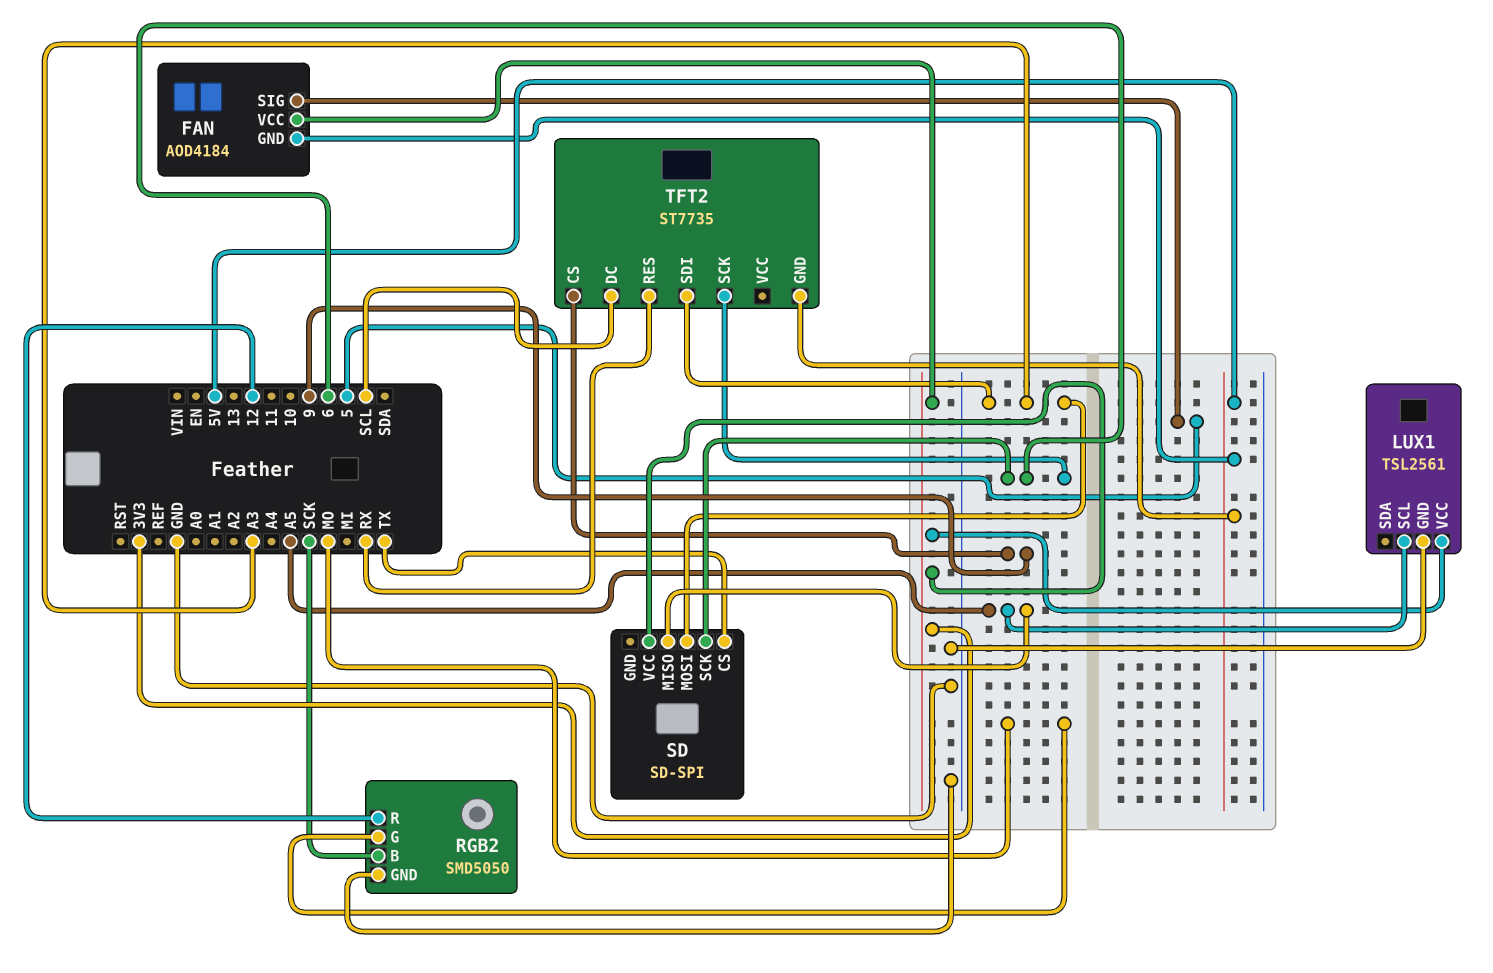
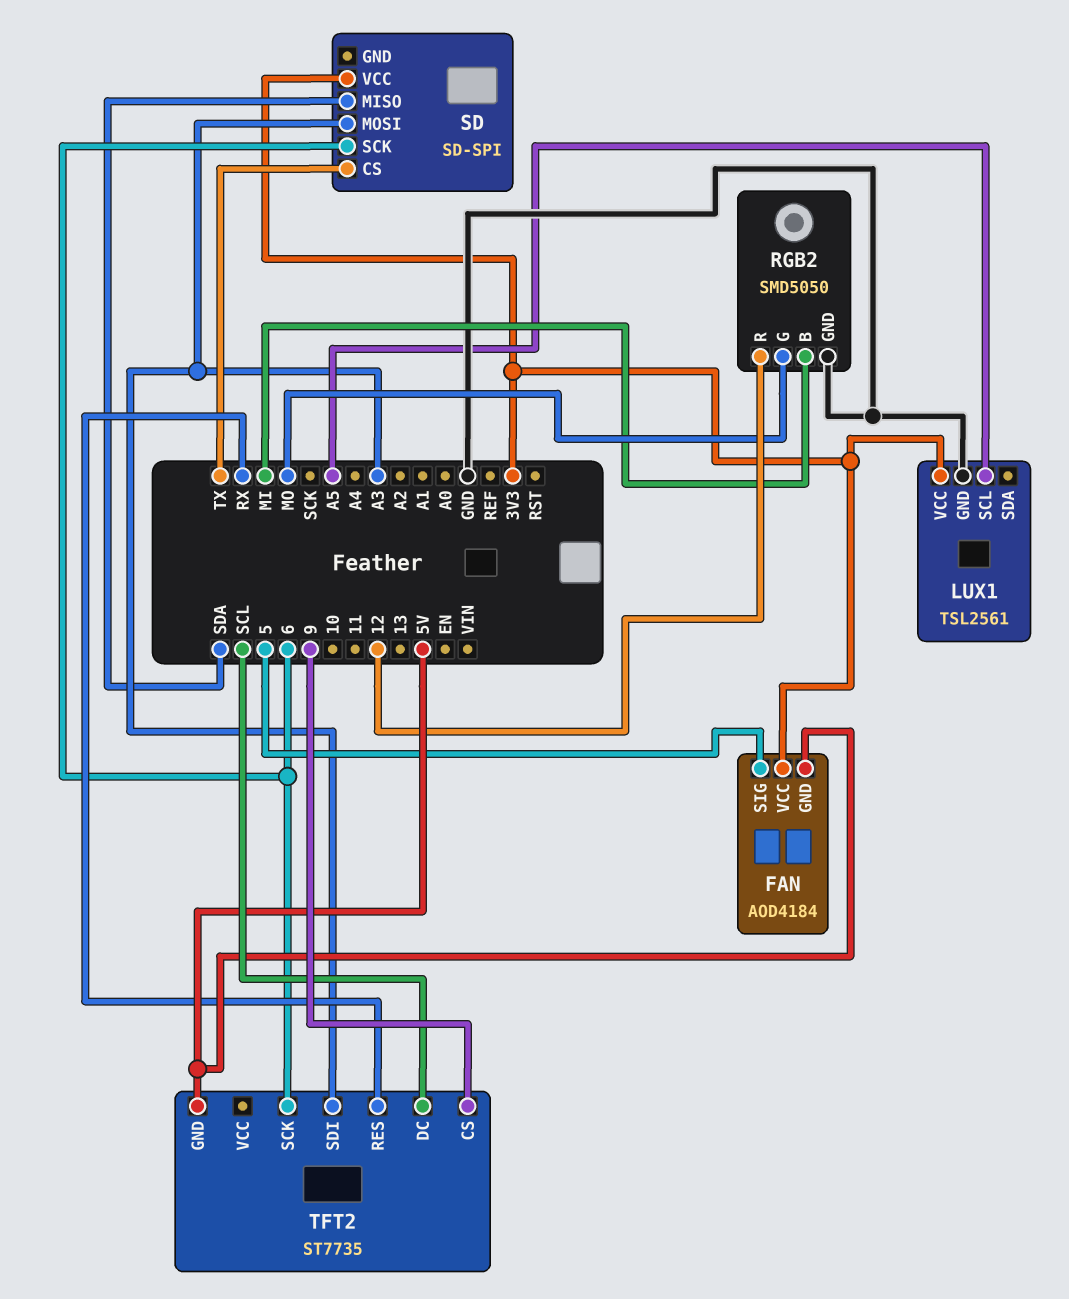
RGB2 pin B: SCK -> MI
SD pin MISO: A5 -> SDA

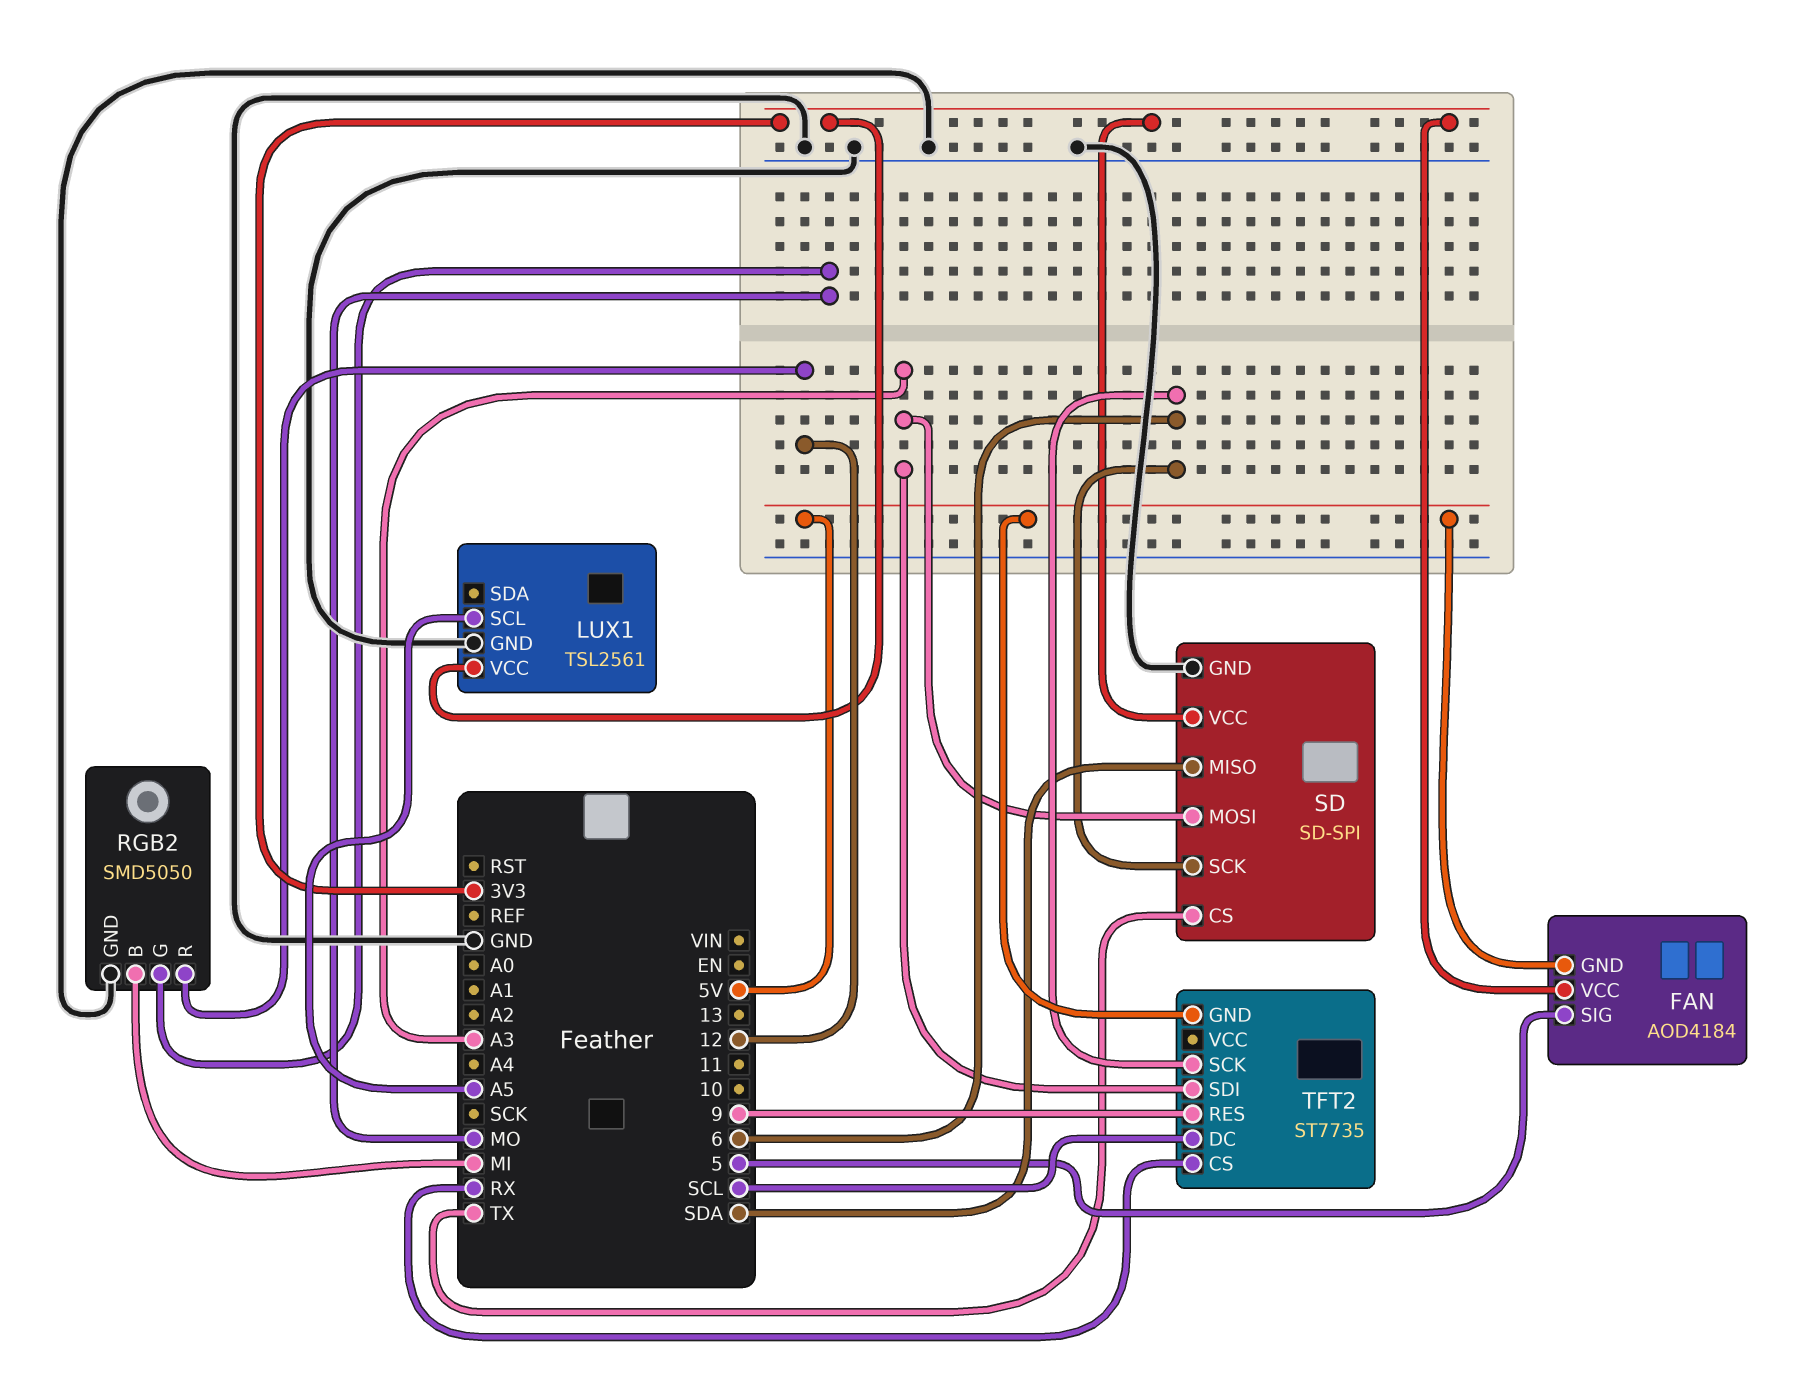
SD pin GND: none -> GND
TFT2 pin CS: 9 -> RX
TFT2 pin RES: RX -> 9

